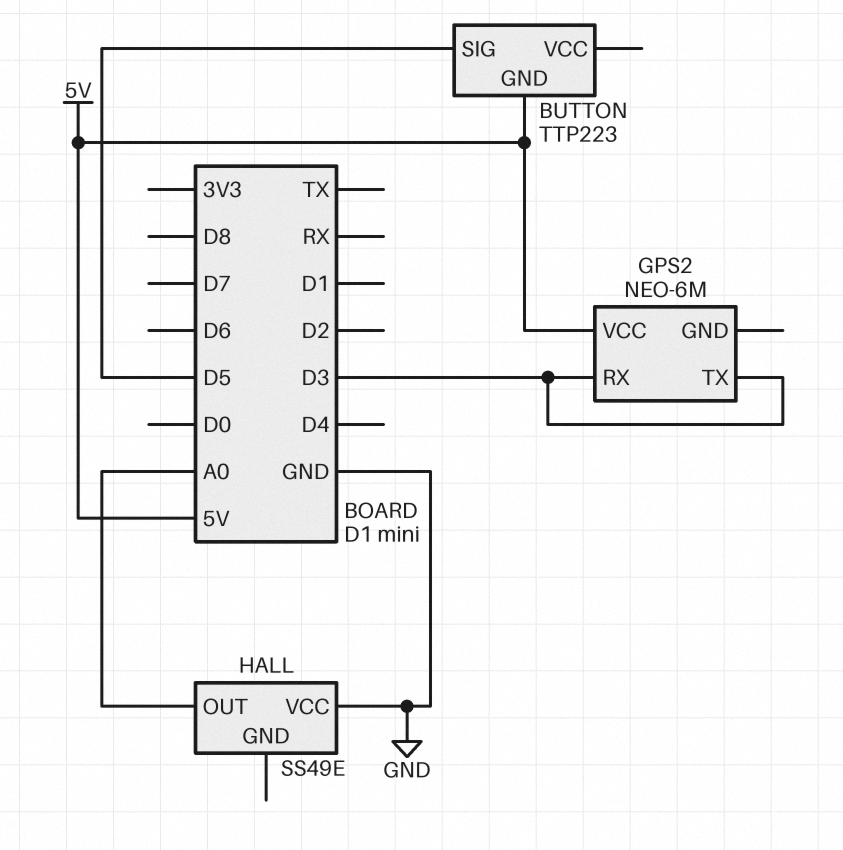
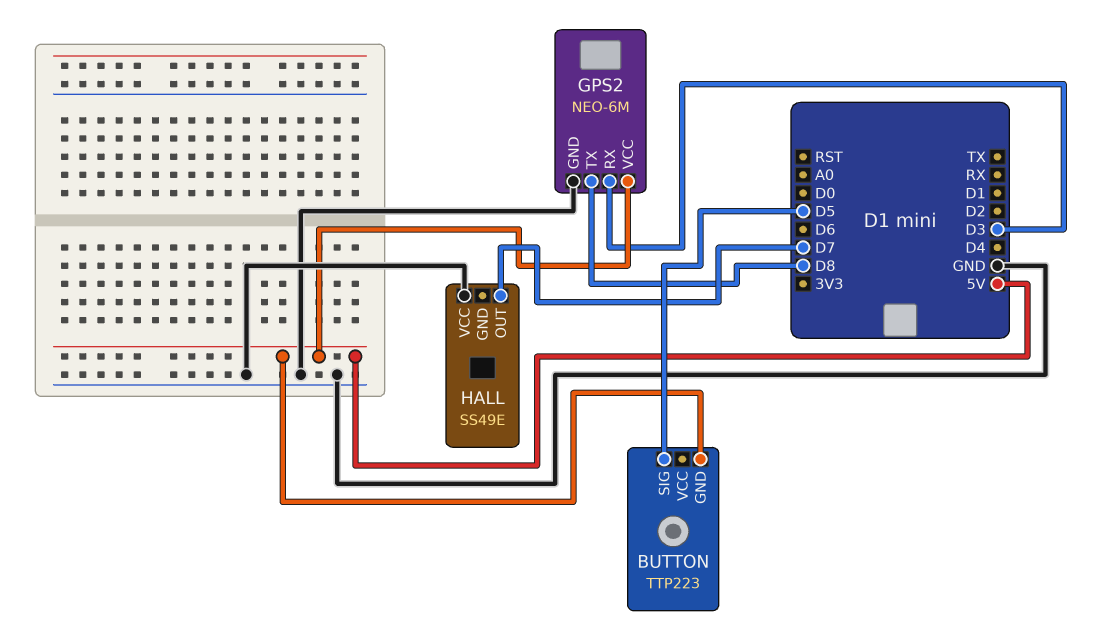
GPS2 pin GND: none -> GND
GPS2 pin TX: D3 -> D8
HALL pin OUT: A0 -> D7

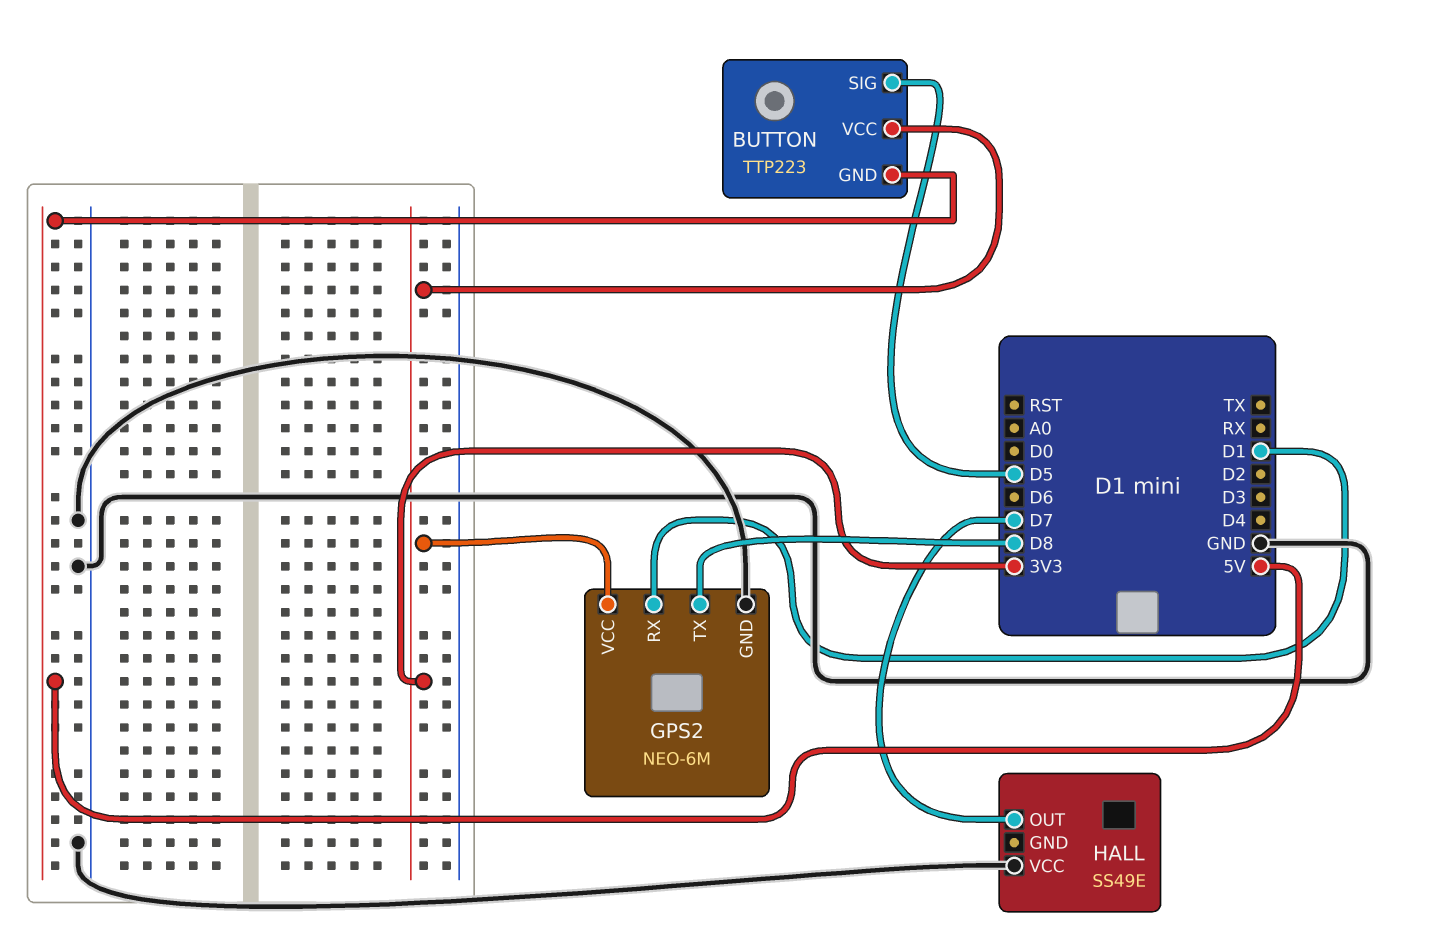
BUTTON pin VCC: none -> 3V3
GPS2 pin RX: D3 -> D1
GPS2 pin VCC: 5V -> 3V3

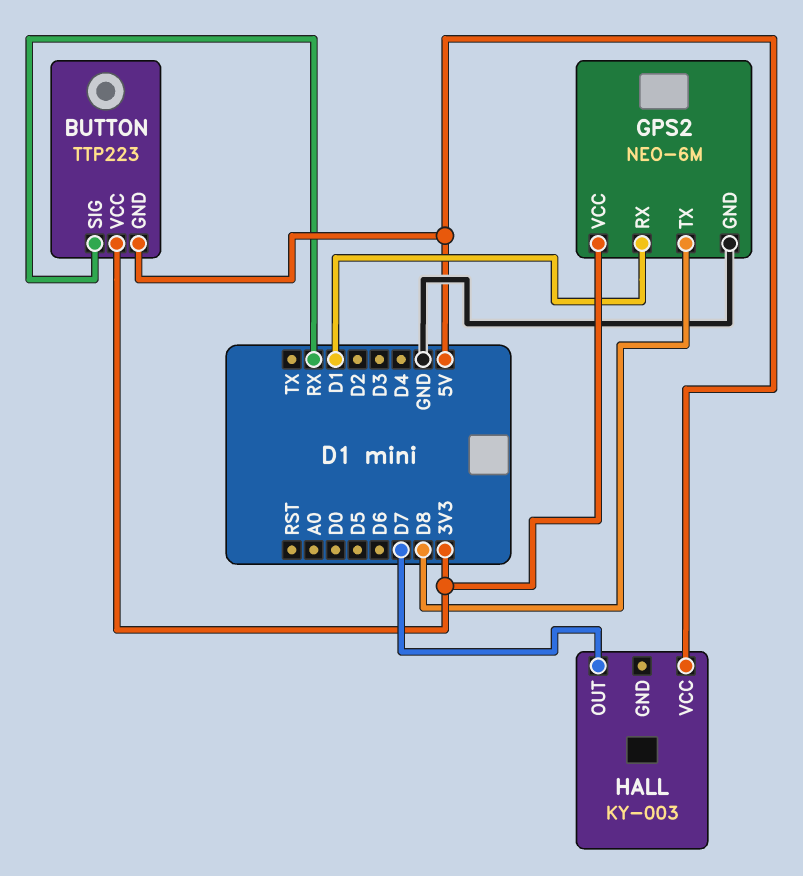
BUTTON pin SIG: D5 -> RX
HALL: SS49E -> KY-003
HALL pin VCC: GND -> 5V

